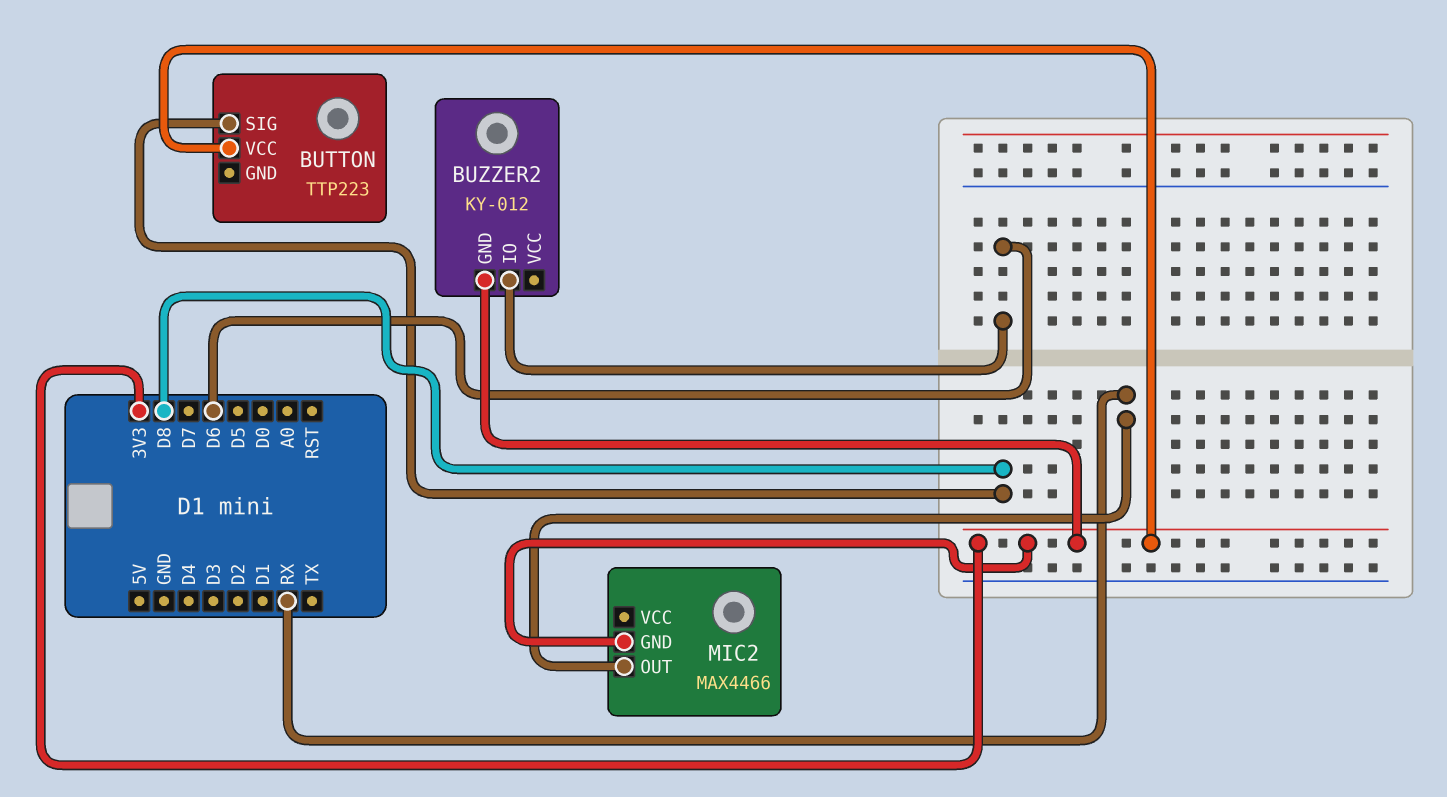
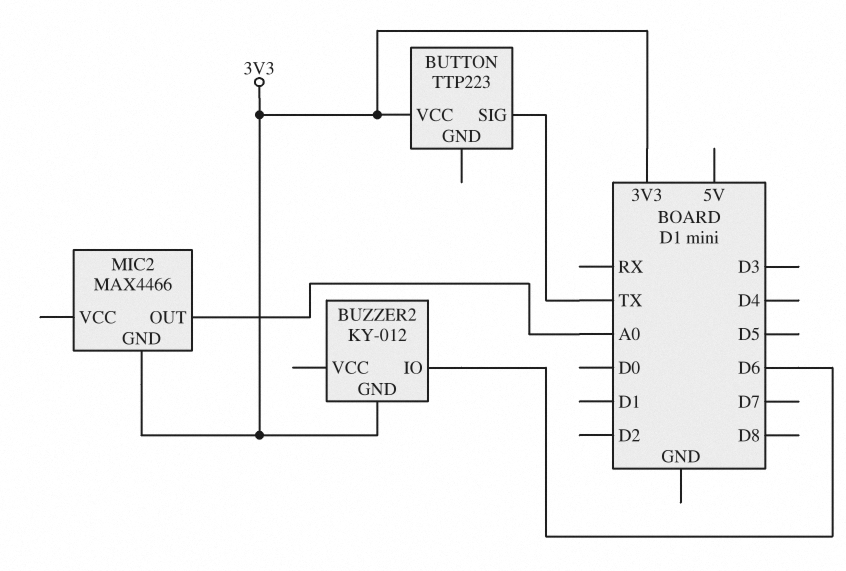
BUTTON pin SIG: D8 -> TX
MIC2 pin OUT: RX -> A0

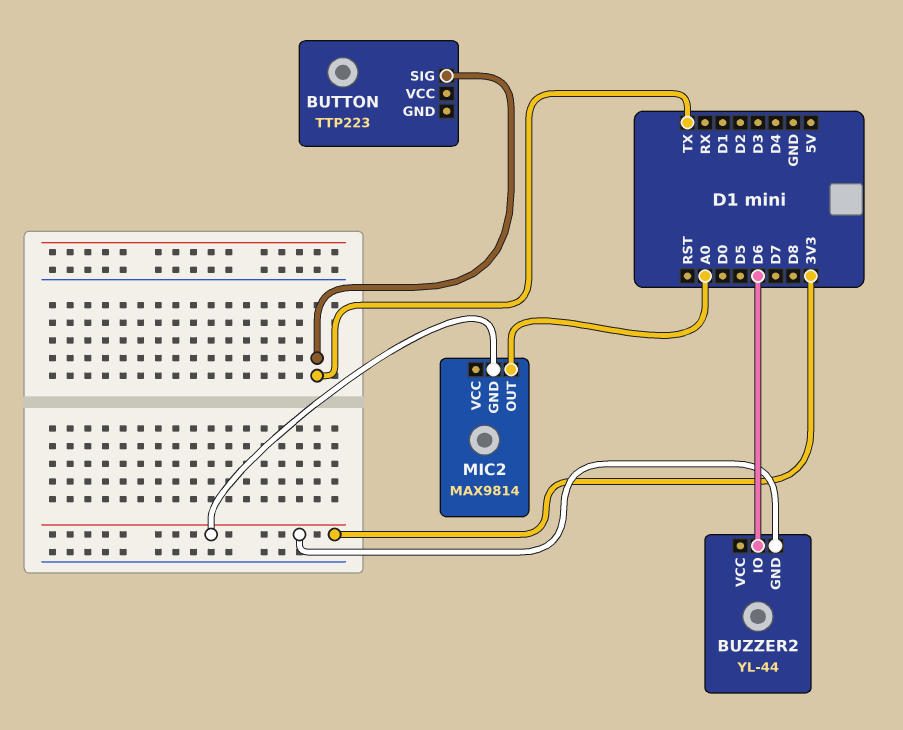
BUTTON pin VCC: 3V3 -> none
BUZZER2: KY-012 -> YL-44
MIC2: MAX4466 -> MAX9814

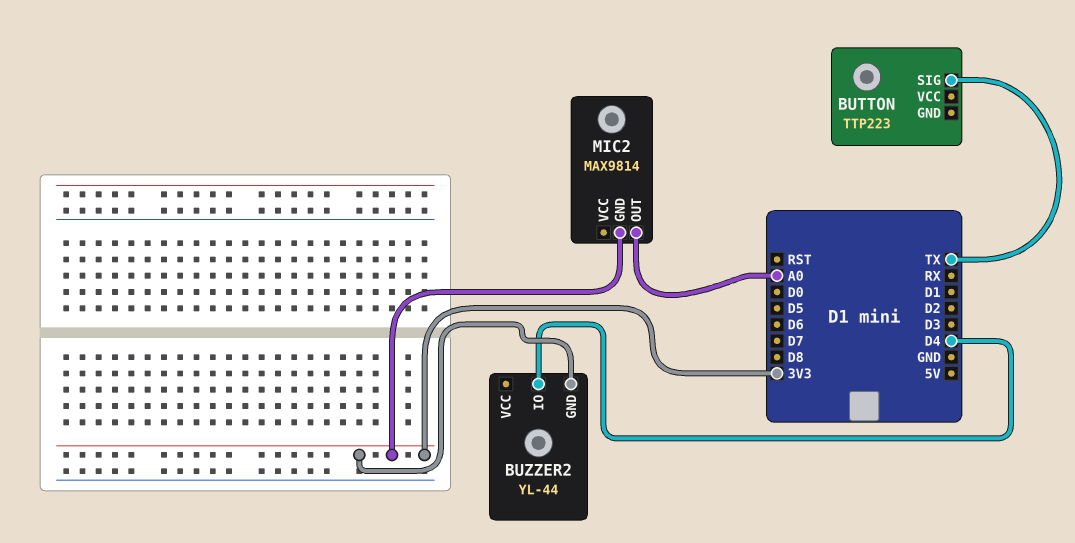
BUZZER2 pin IO: D6 -> D4

